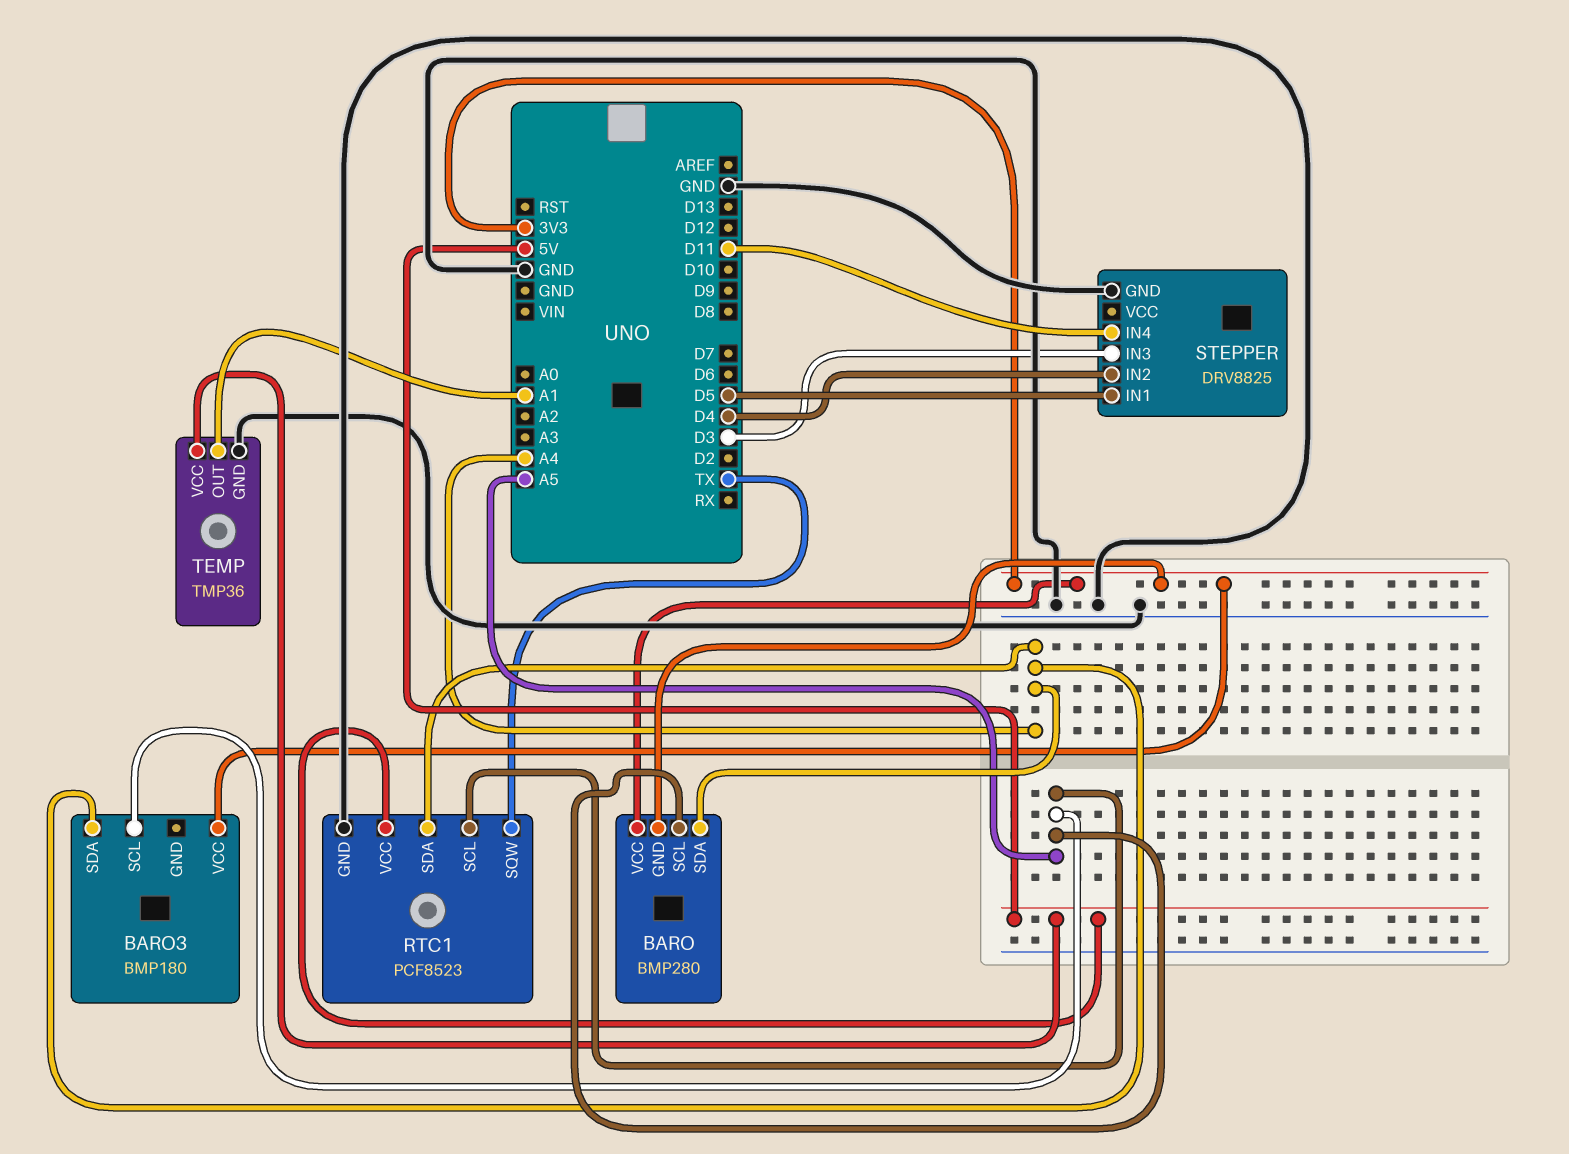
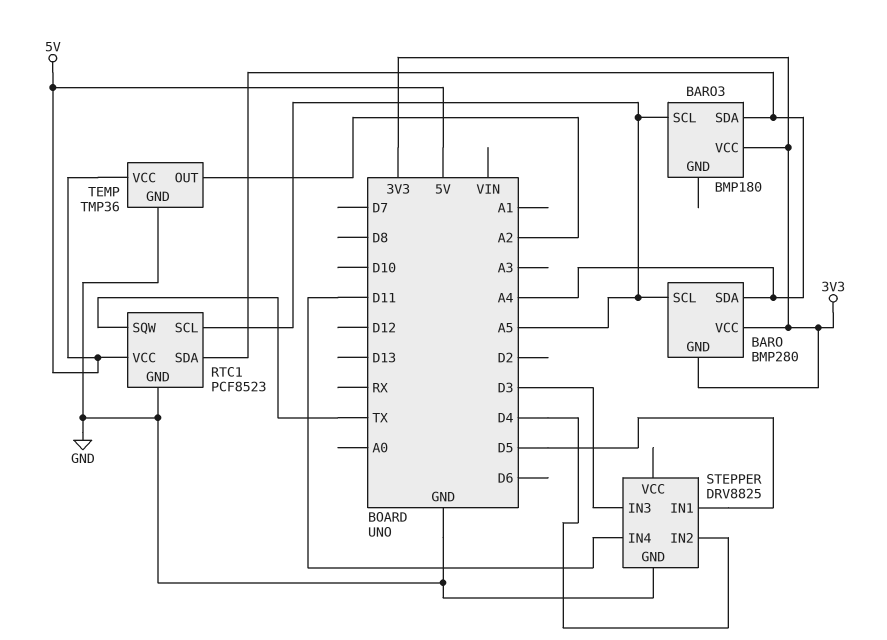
TEMP pin OUT: A1 -> A2

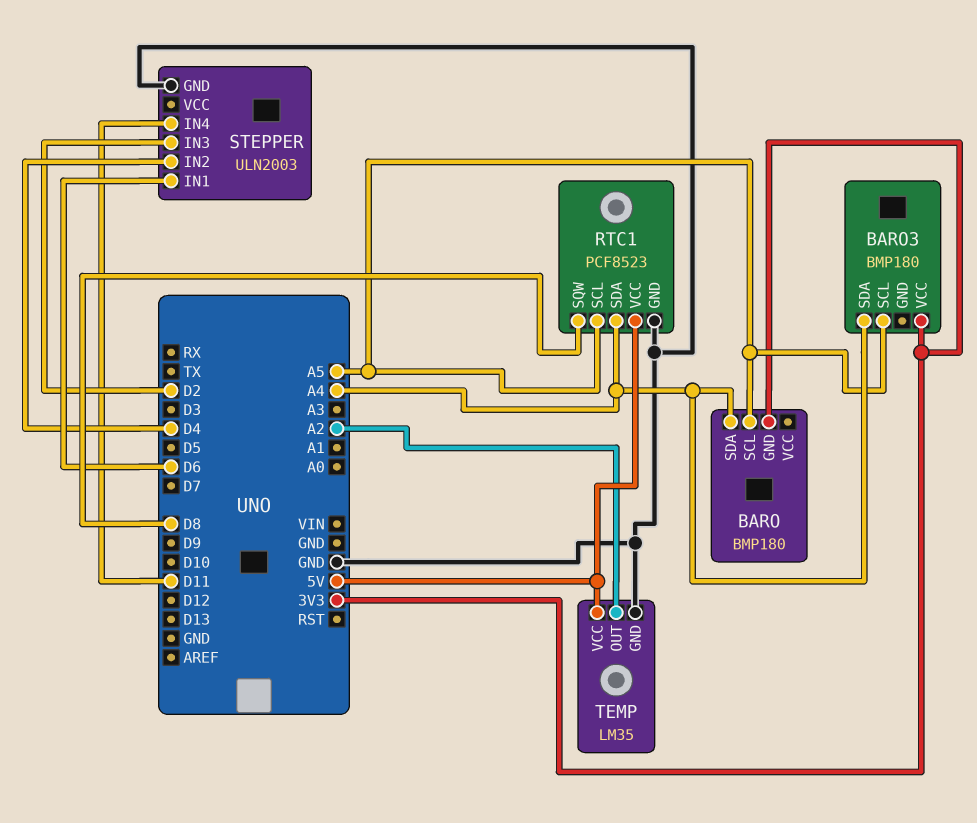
BARO: BMP280 -> BMP180
BARO pin VCC: 3V3 -> none
RTC1 pin SQW: TX -> D8
STEPPER: DRV8825 -> ULN2003
STEPPER pin IN1: D5 -> D6
STEPPER pin IN3: D3 -> D2
TEMP: TMP36 -> LM35

